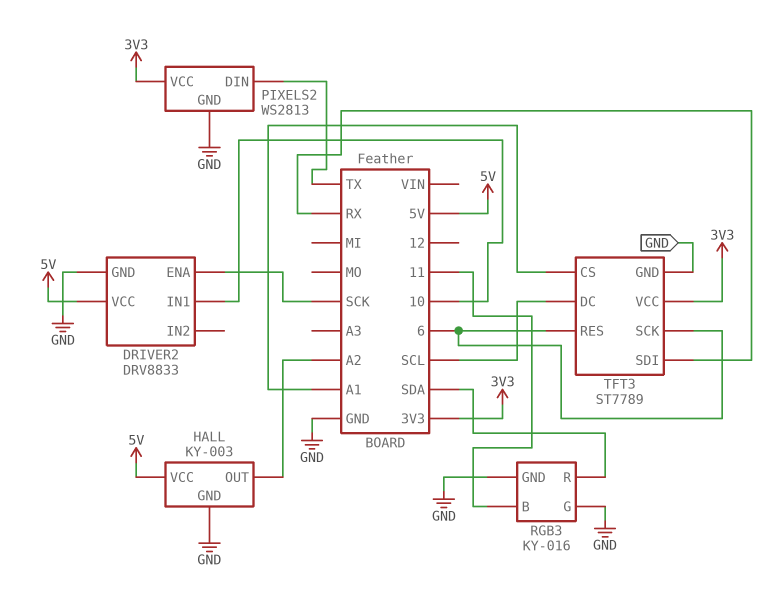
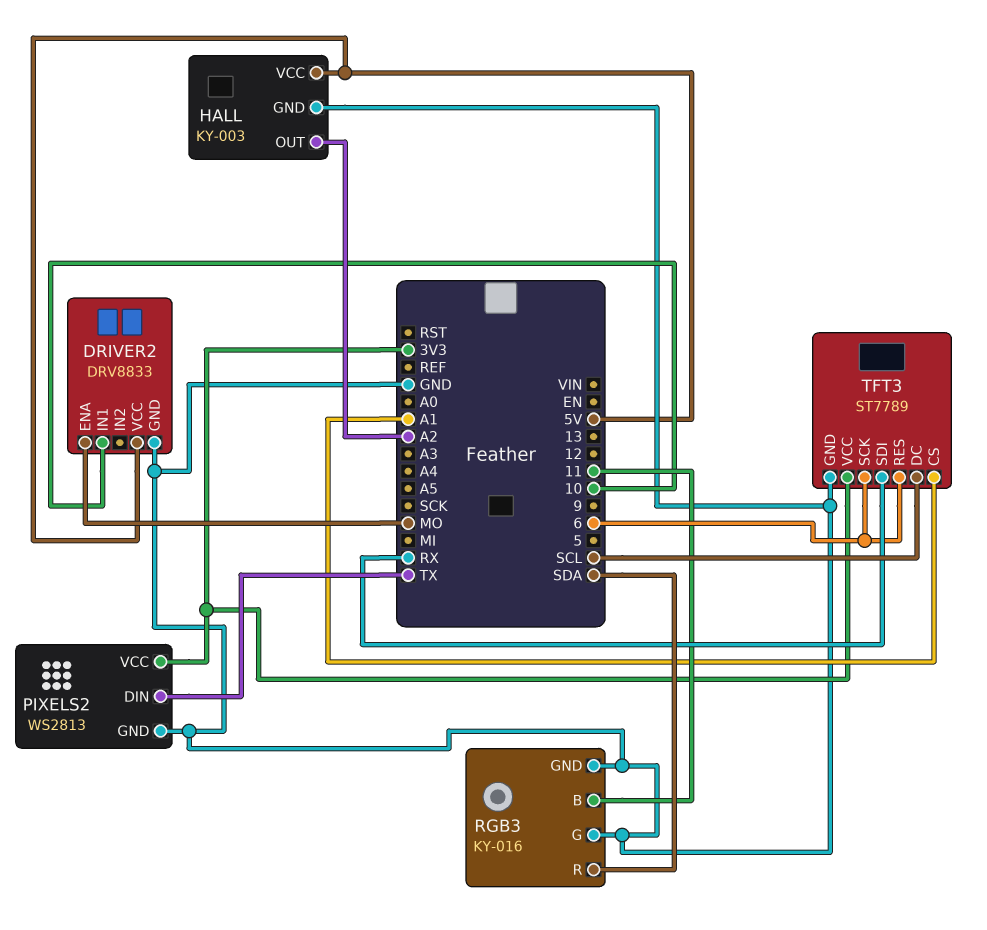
DRIVER2 pin ENA: SCK -> MO

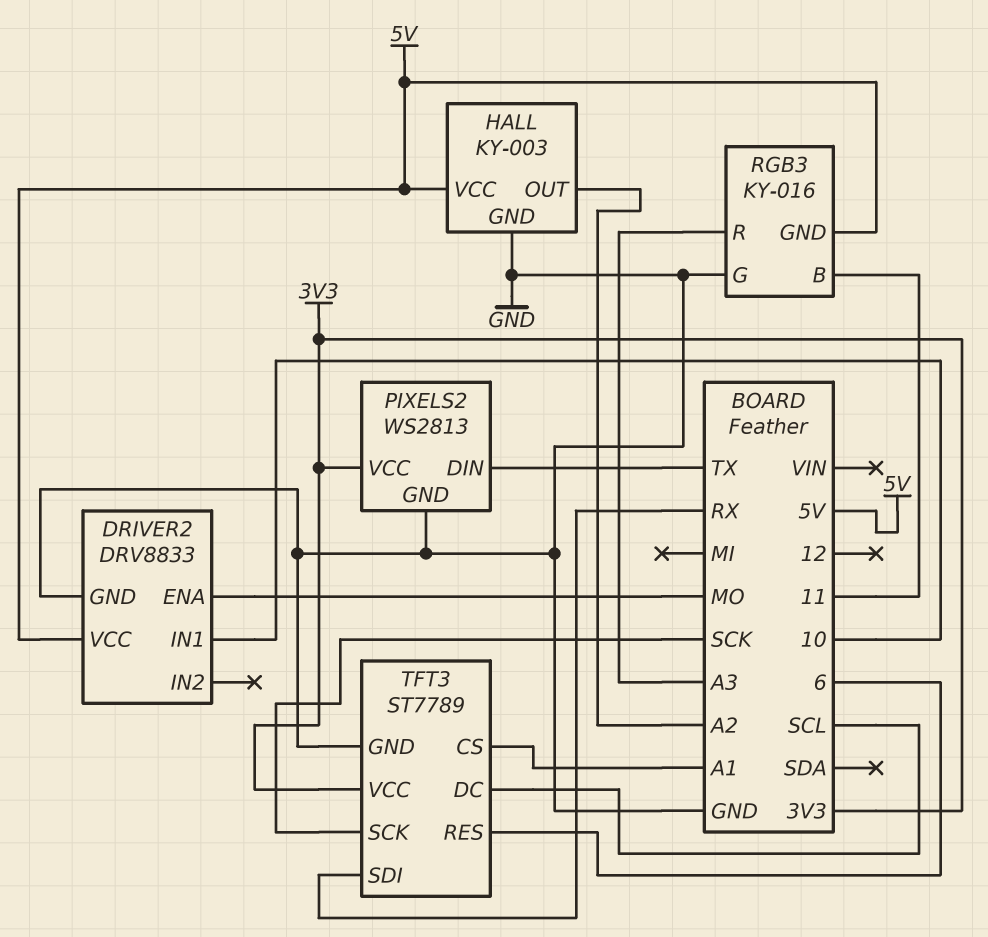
RGB3 pin GND: GND -> 5V
RGB3 pin R: SDA -> A3
TFT3 pin SCK: 6 -> SCK

